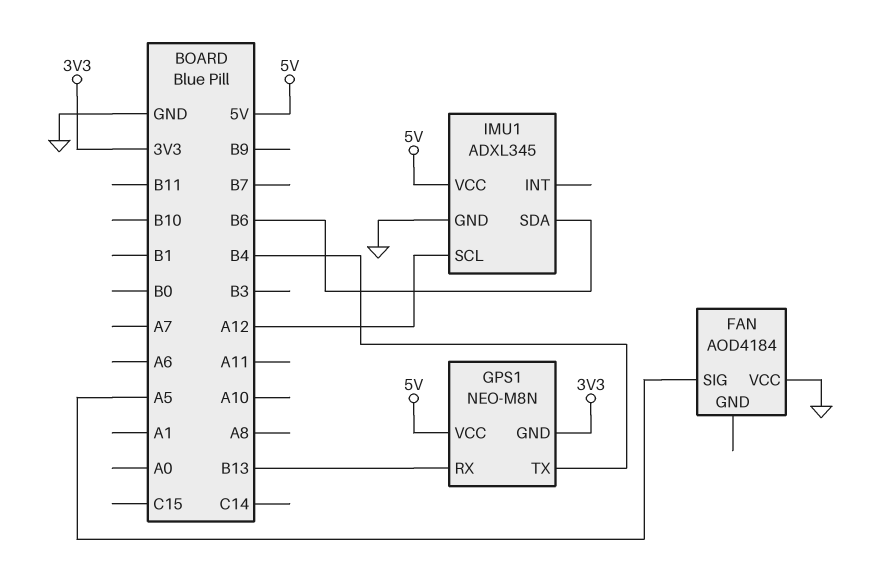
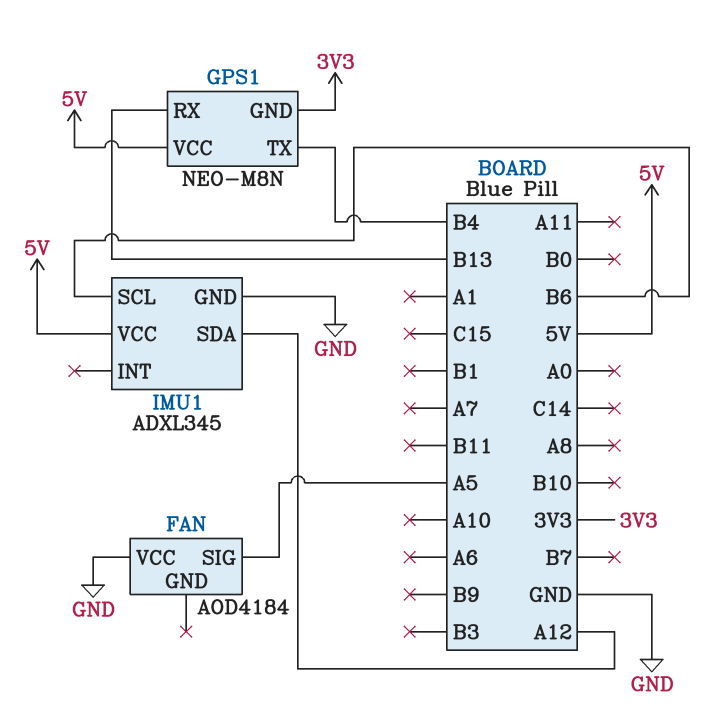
IMU1 pin SCL: A12 -> B6
IMU1 pin SDA: B6 -> A12

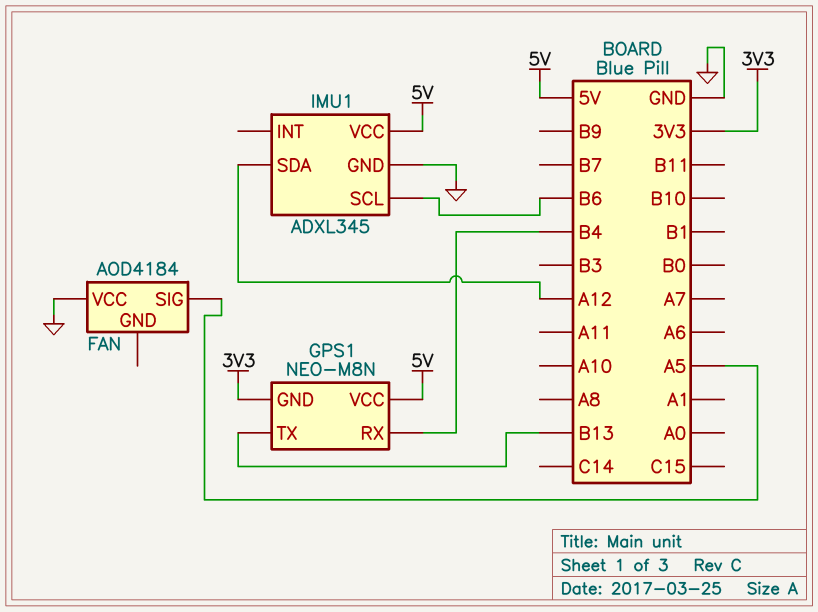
GPS1 pin RX: B13 -> B4
GPS1 pin TX: B4 -> B13

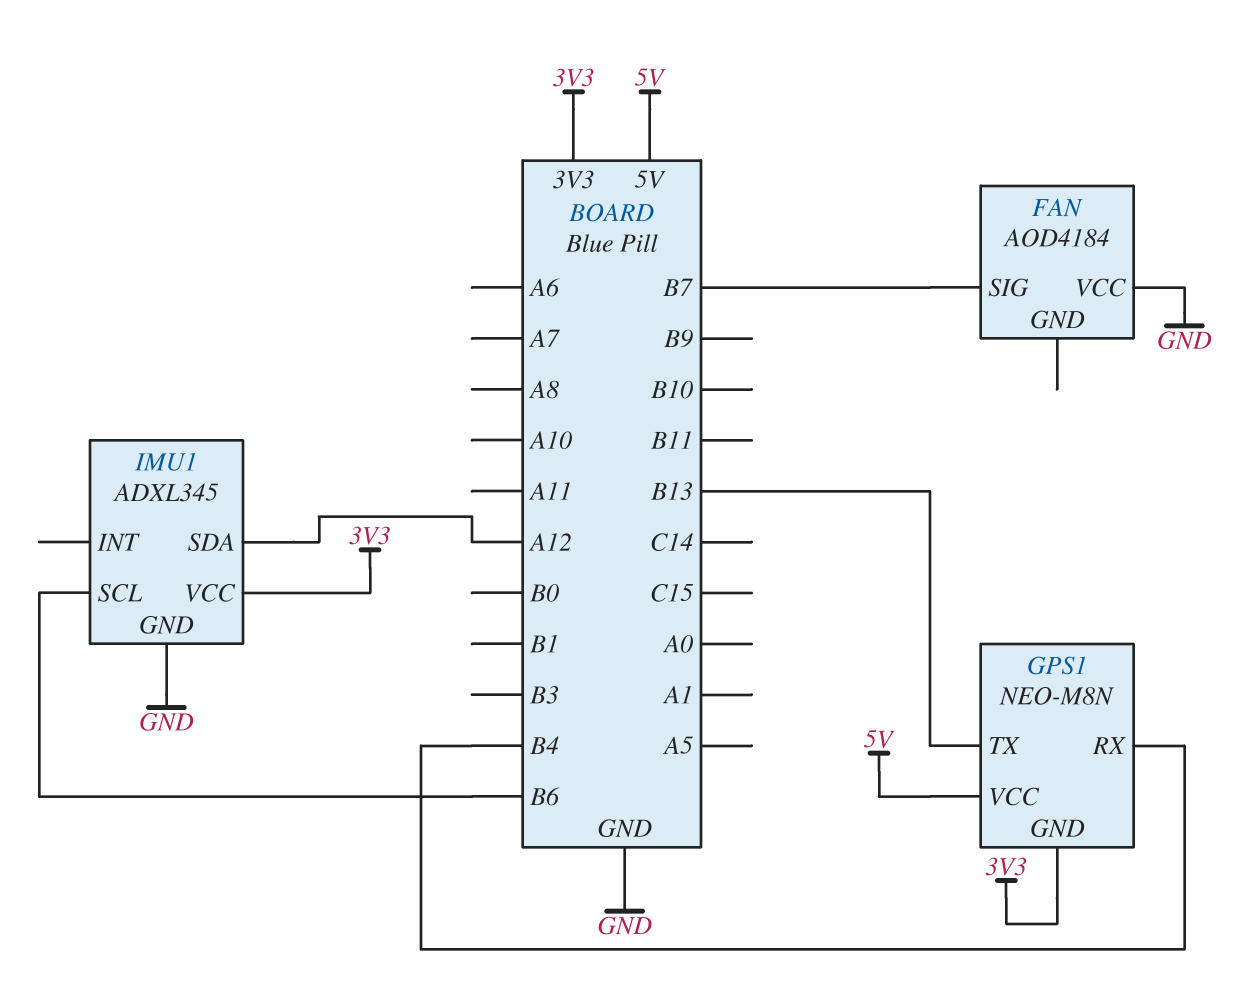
FAN pin SIG: A5 -> B7
IMU1 pin VCC: 5V -> 3V3

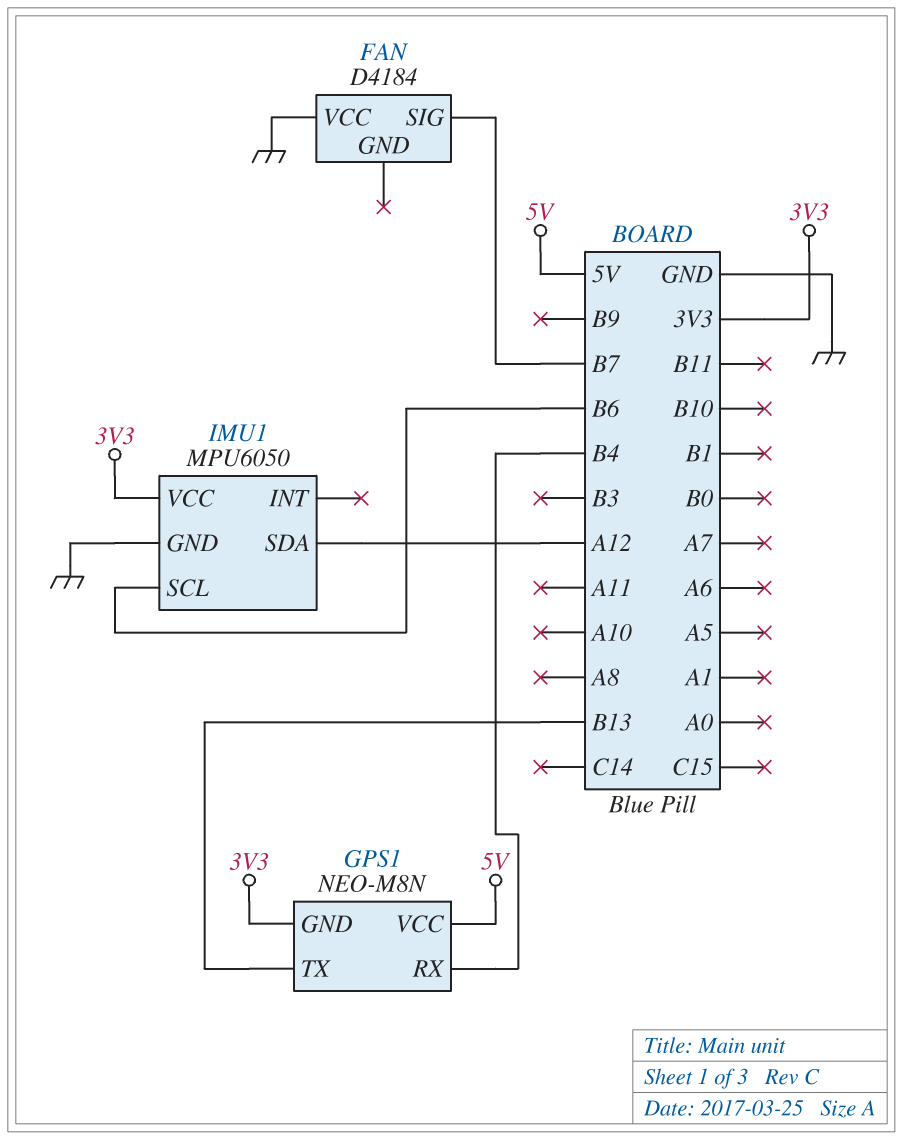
FAN: AOD4184 -> D4184
IMU1: ADXL345 -> MPU6050

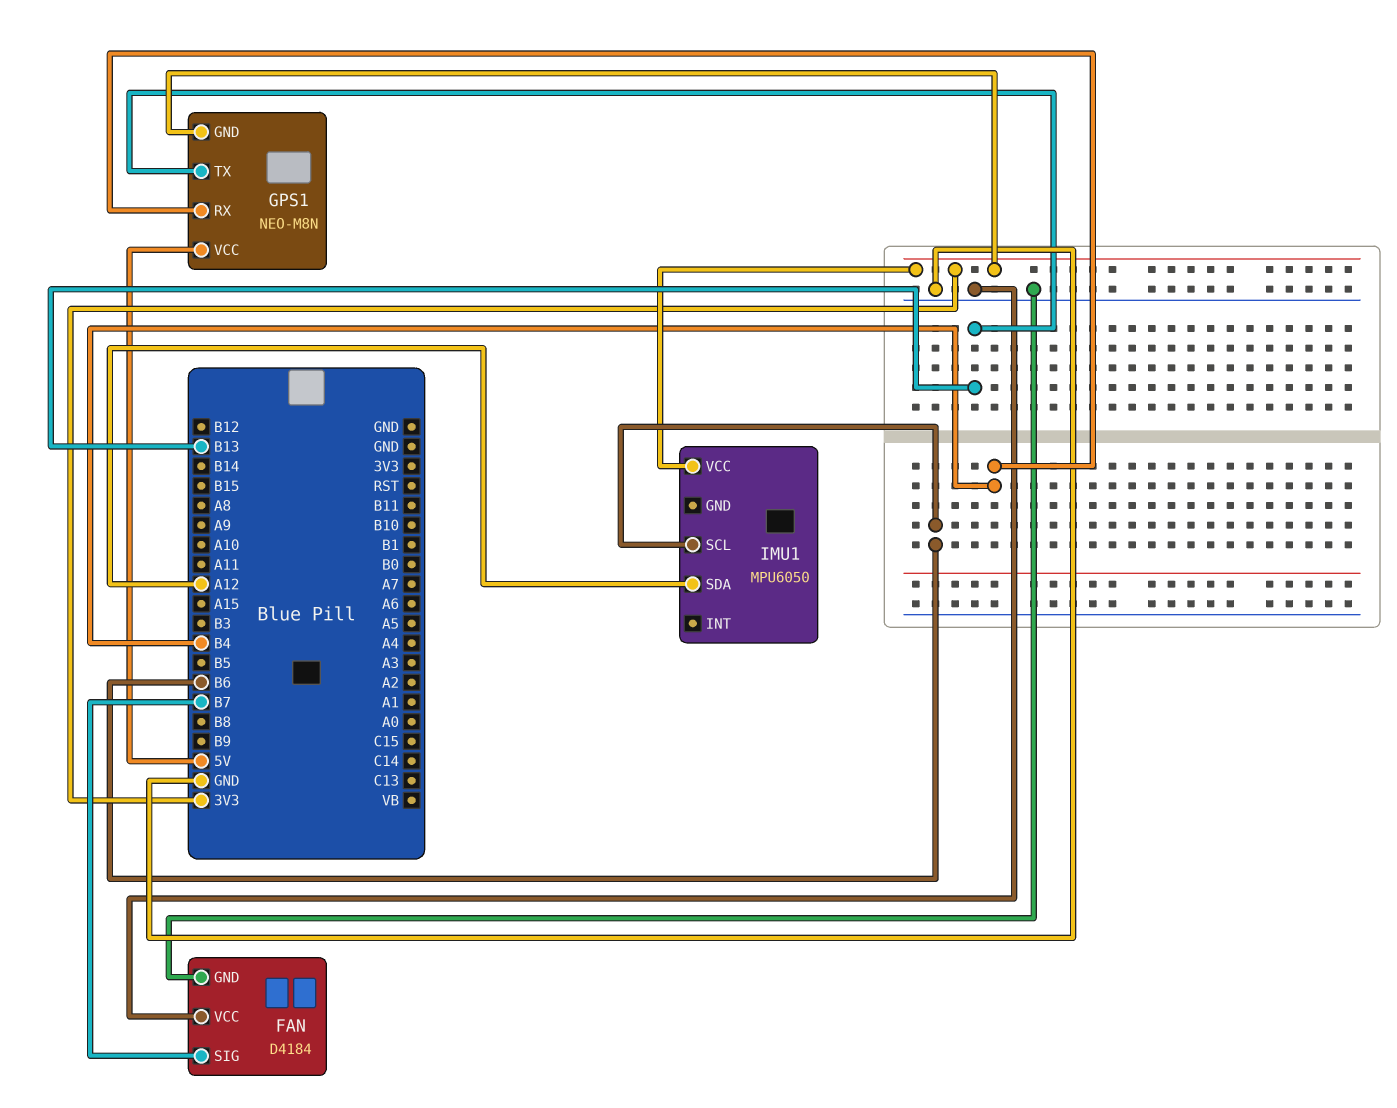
FAN pin GND: none -> GND
IMU1 pin GND: GND -> none

